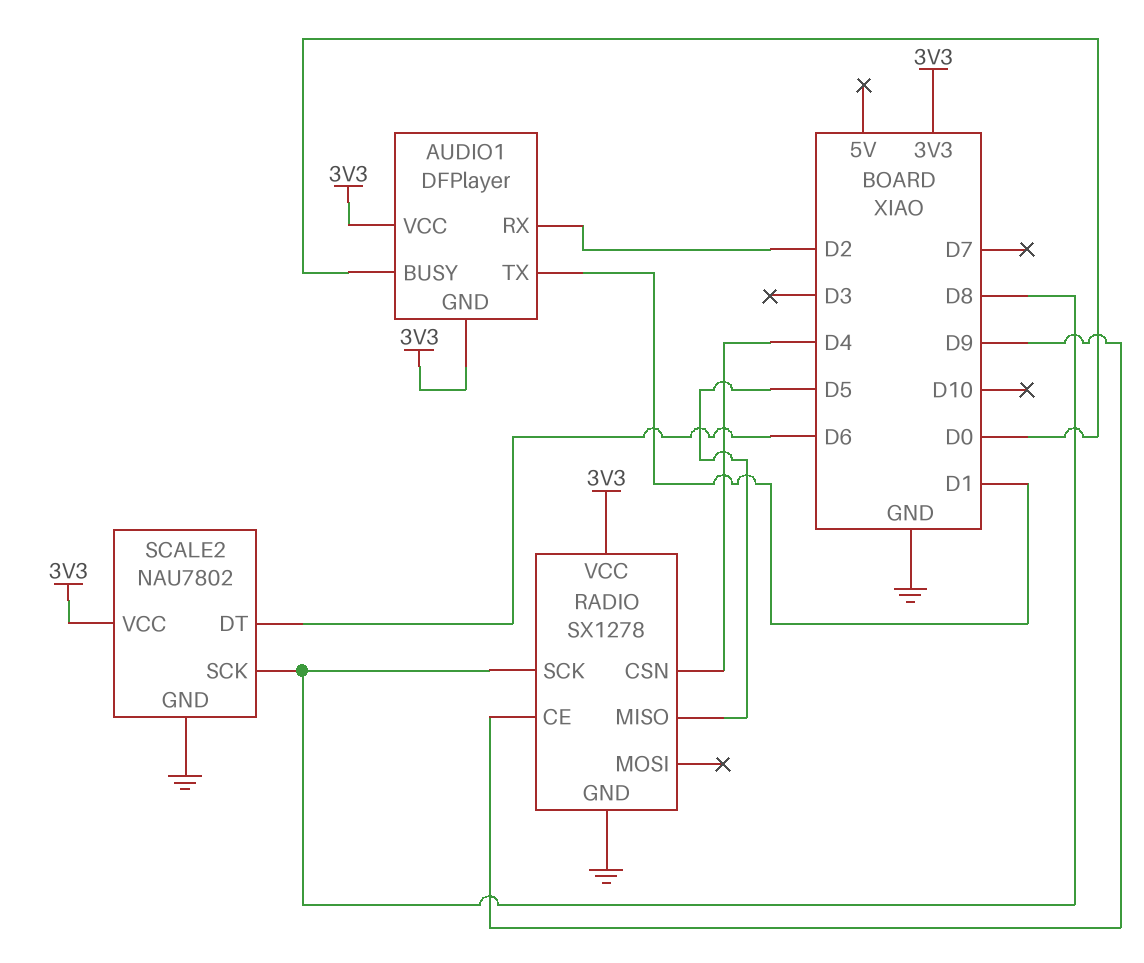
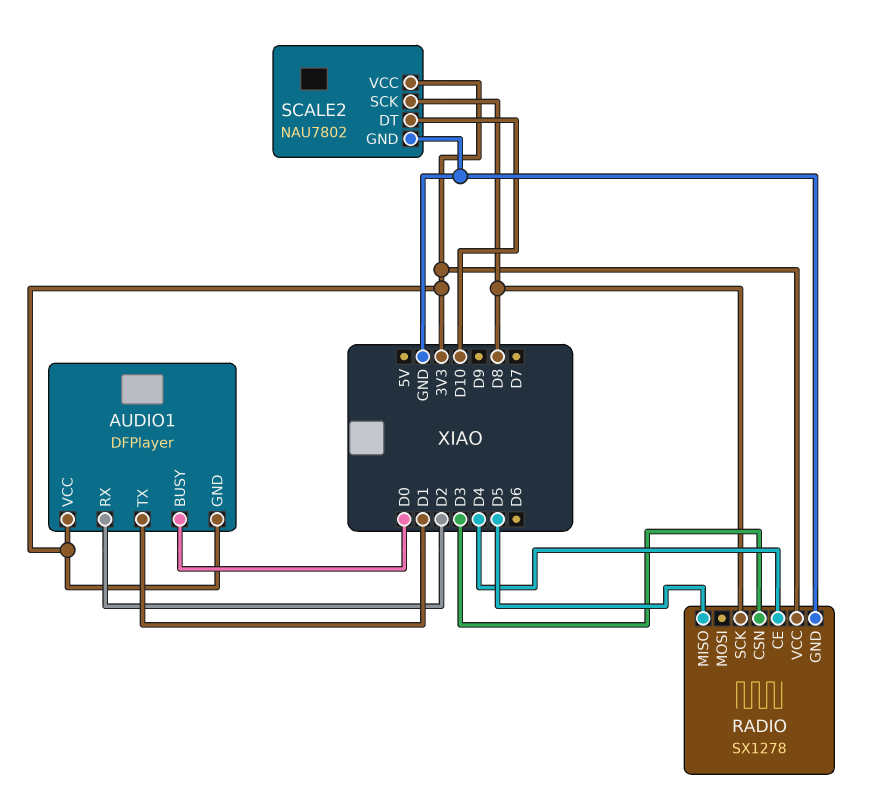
RADIO pin CE: D9 -> D4
RADIO pin CSN: D4 -> D3
SCALE2 pin DT: D6 -> D10

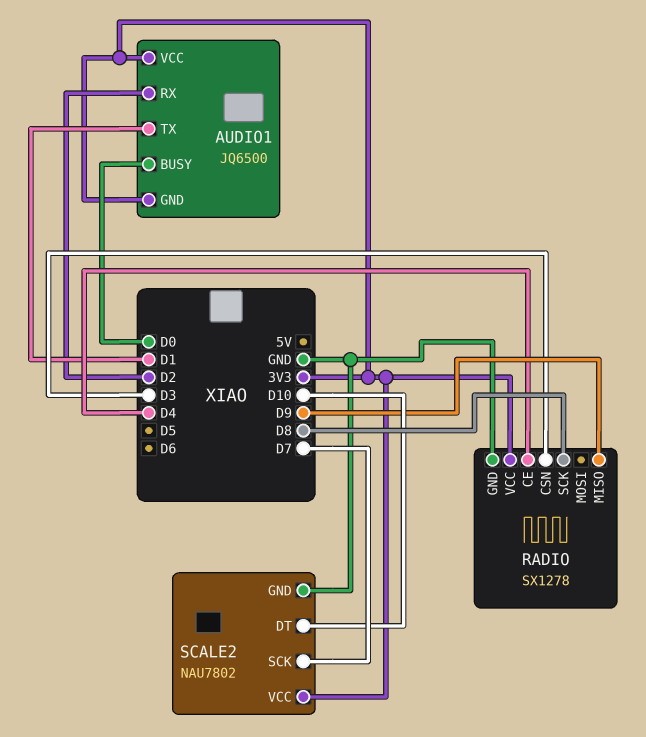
AUDIO1: DFPlayer -> JQ6500
RADIO pin MISO: D5 -> D9
SCALE2 pin SCK: D8 -> D7

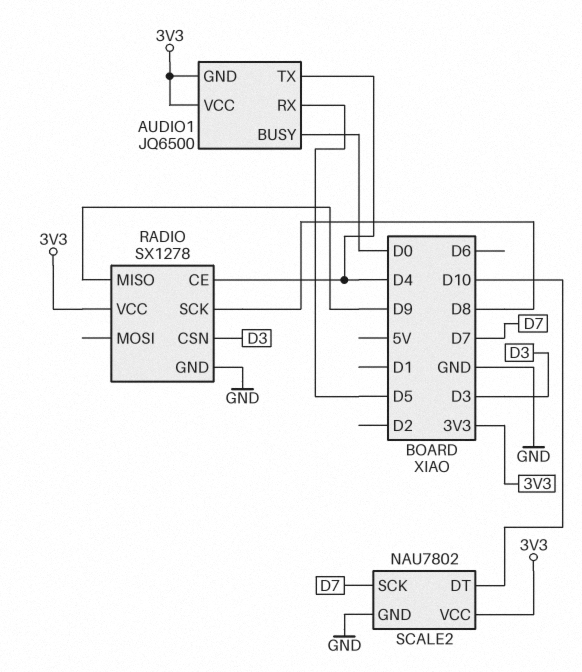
AUDIO1 pin RX: D2 -> D5
AUDIO1 pin TX: D1 -> D4

